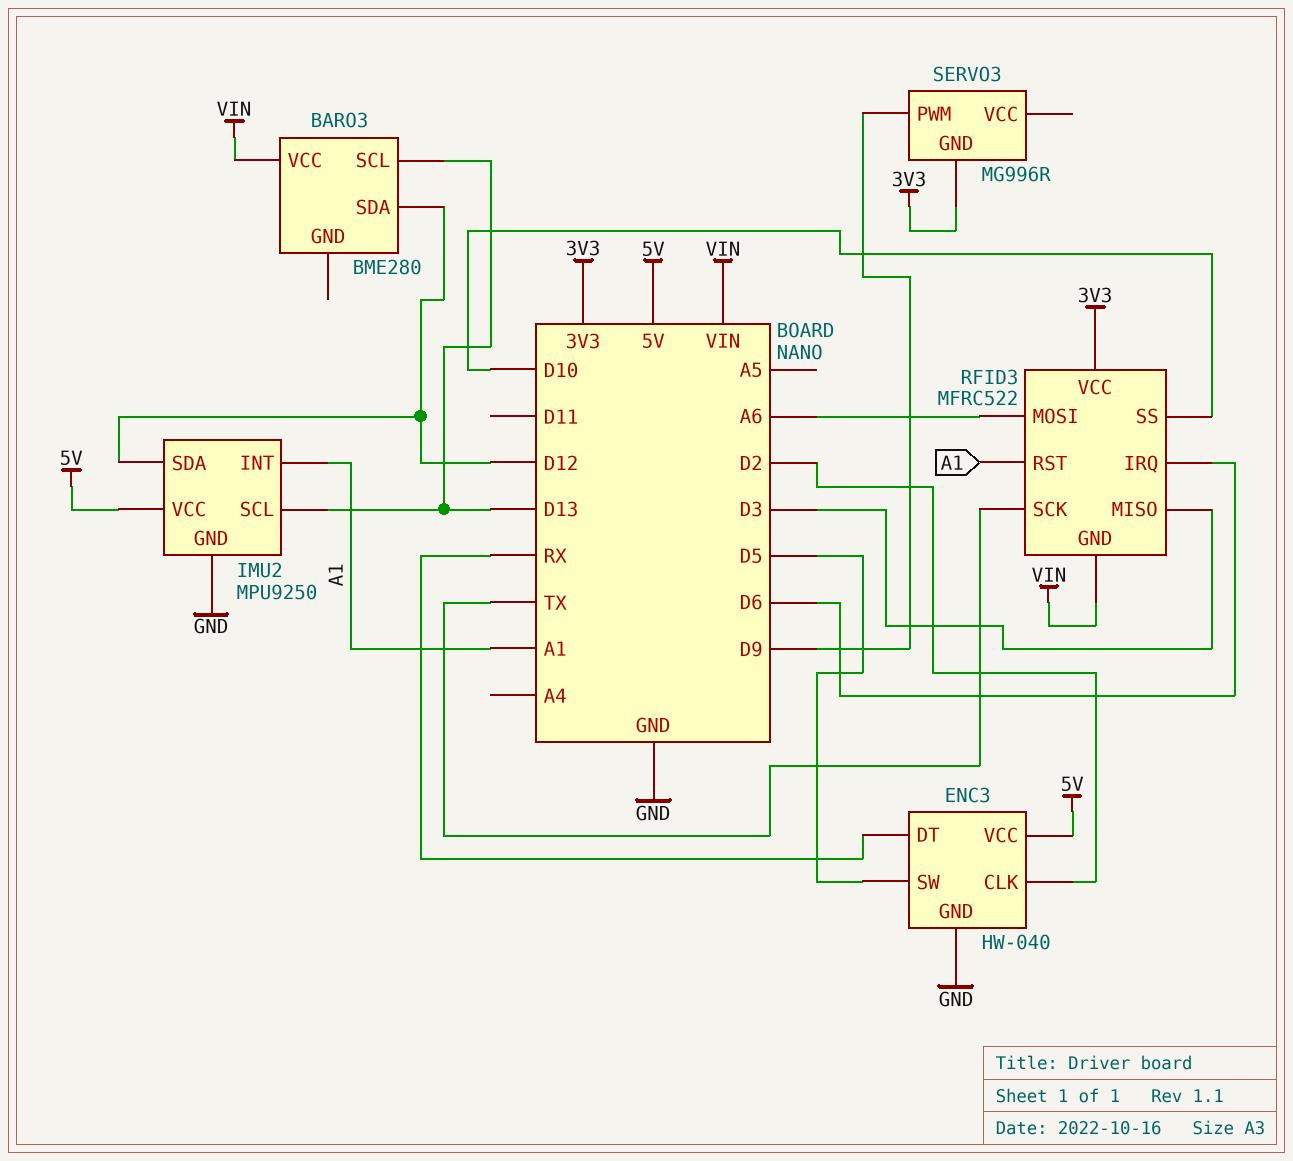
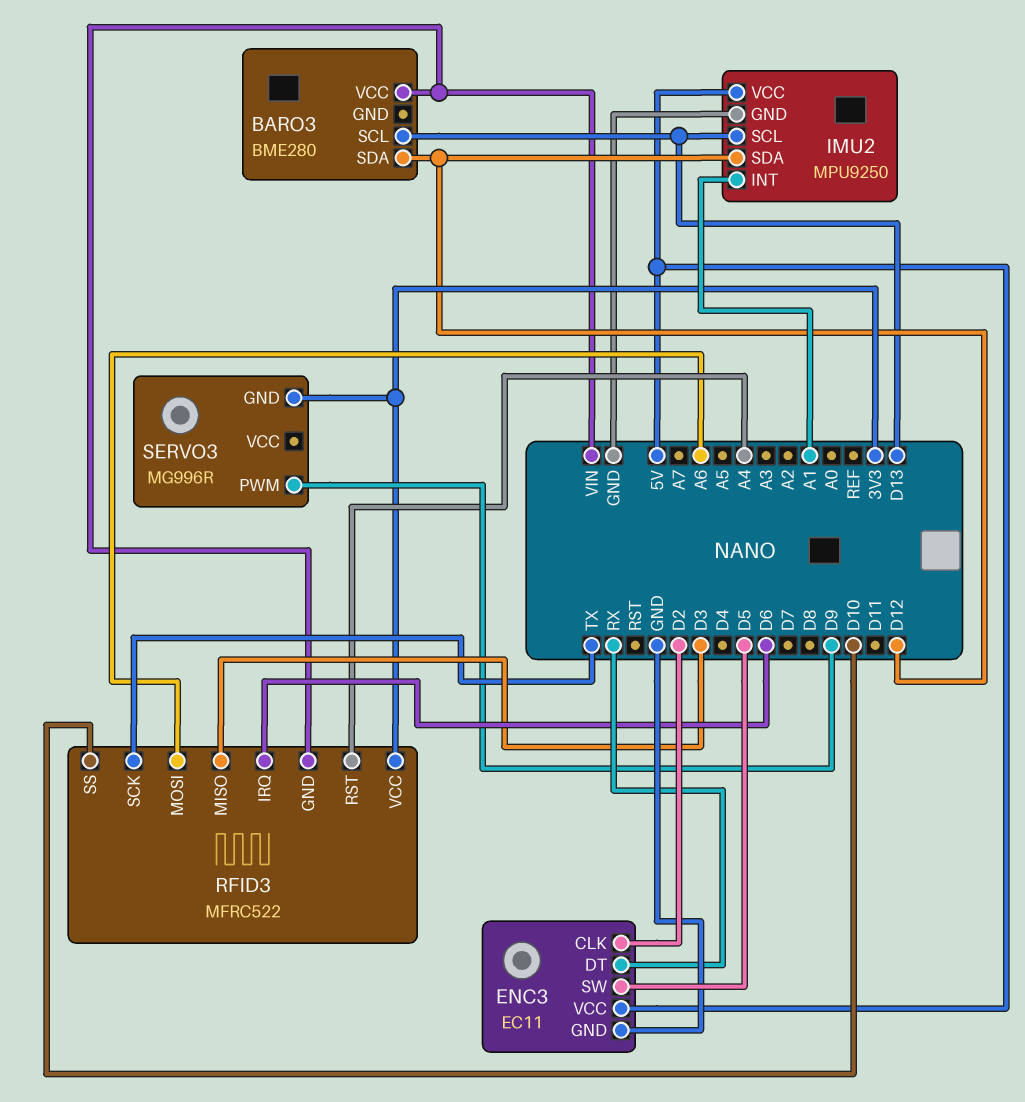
ENC3: HW-040 -> EC11
RFID3 pin RST: A1 -> A4

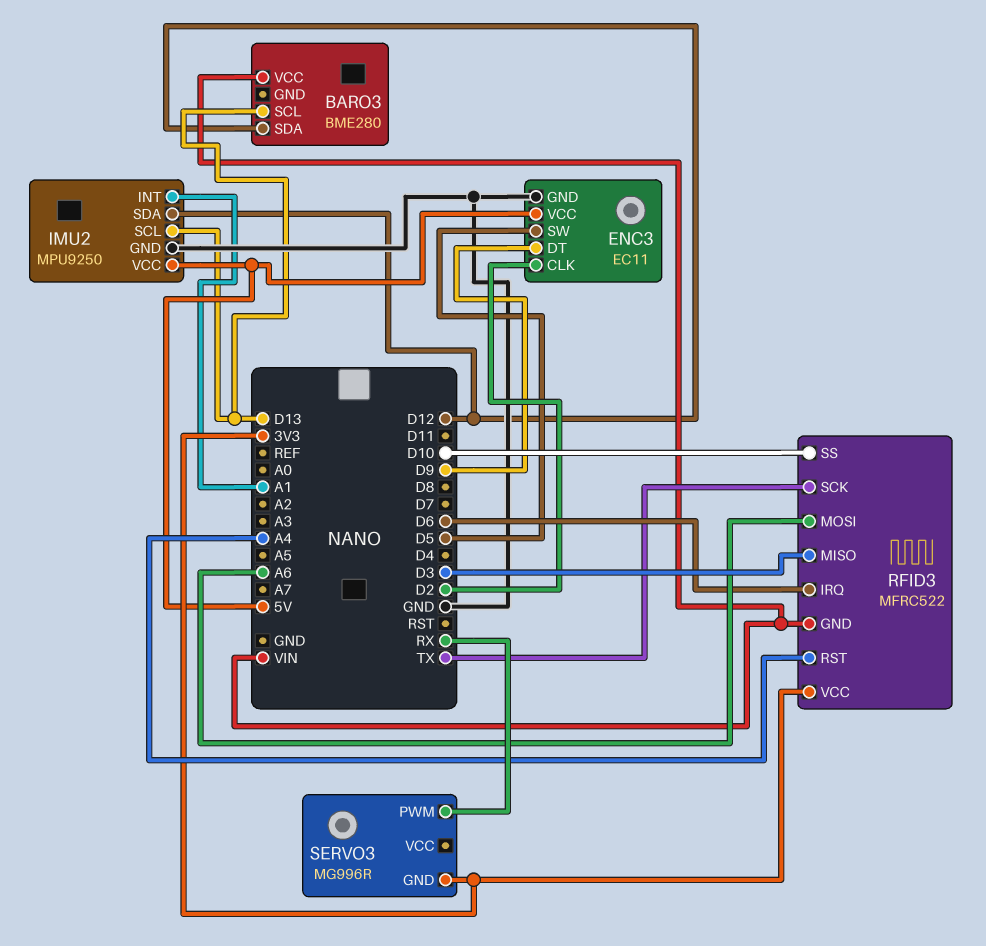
ENC3 pin DT: RX -> D9
SERVO3 pin PWM: D9 -> RX

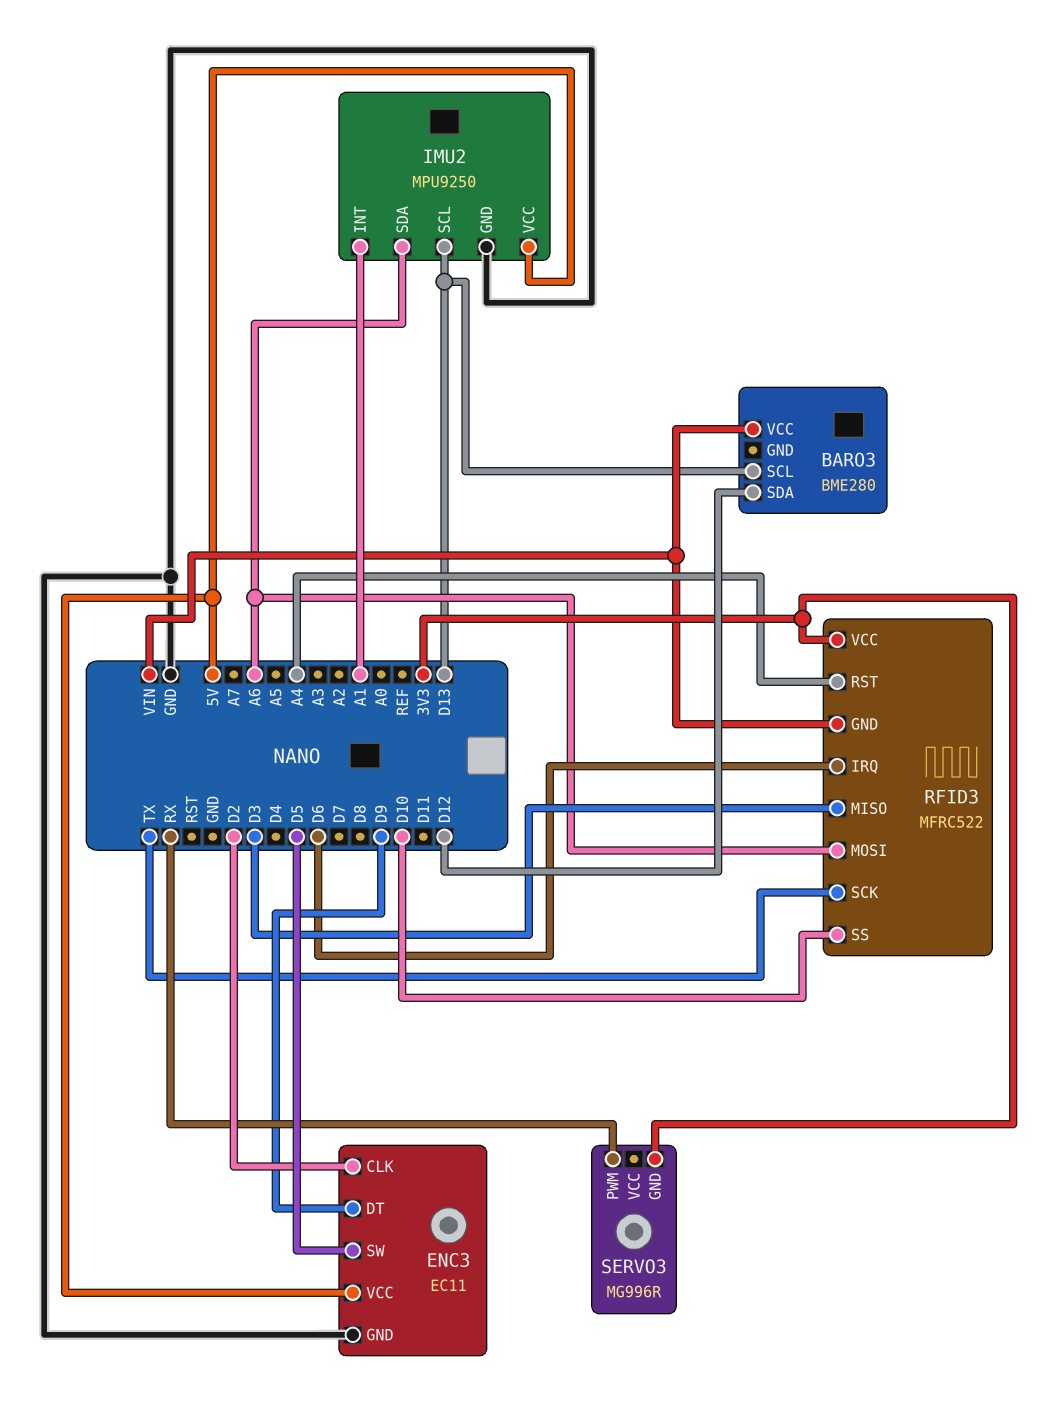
IMU2 pin SDA: D12 -> A6

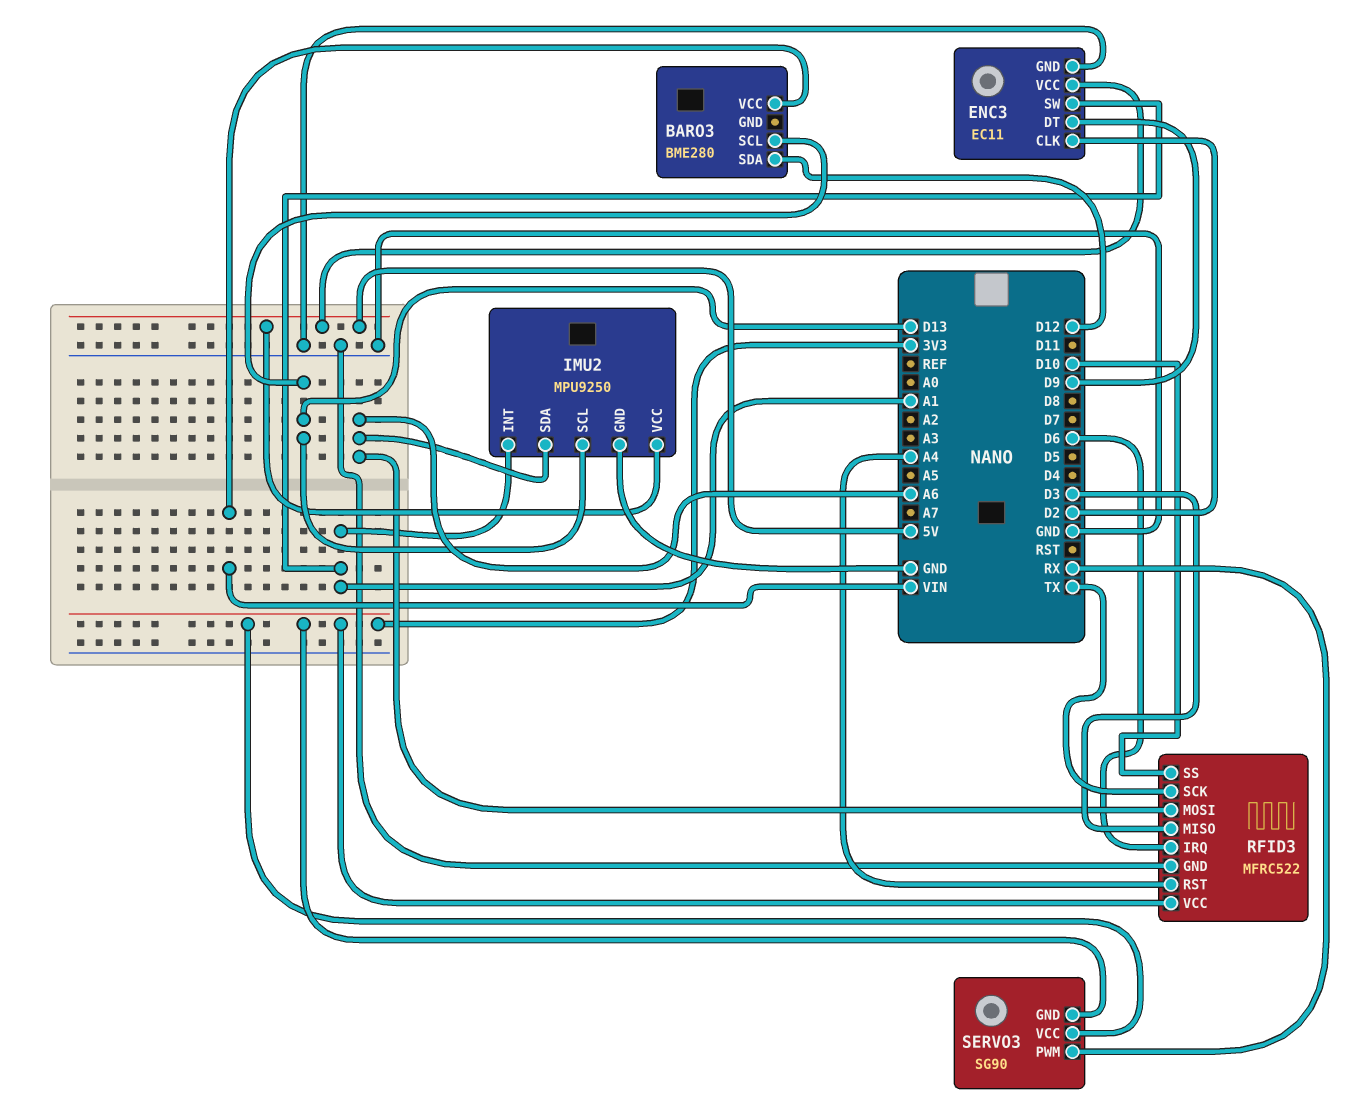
ENC3 pin SW: D5 -> A1
RFID3 pin GND: VIN -> GND
SERVO3: MG996R -> SG90
SERVO3 pin VCC: none -> 3V3

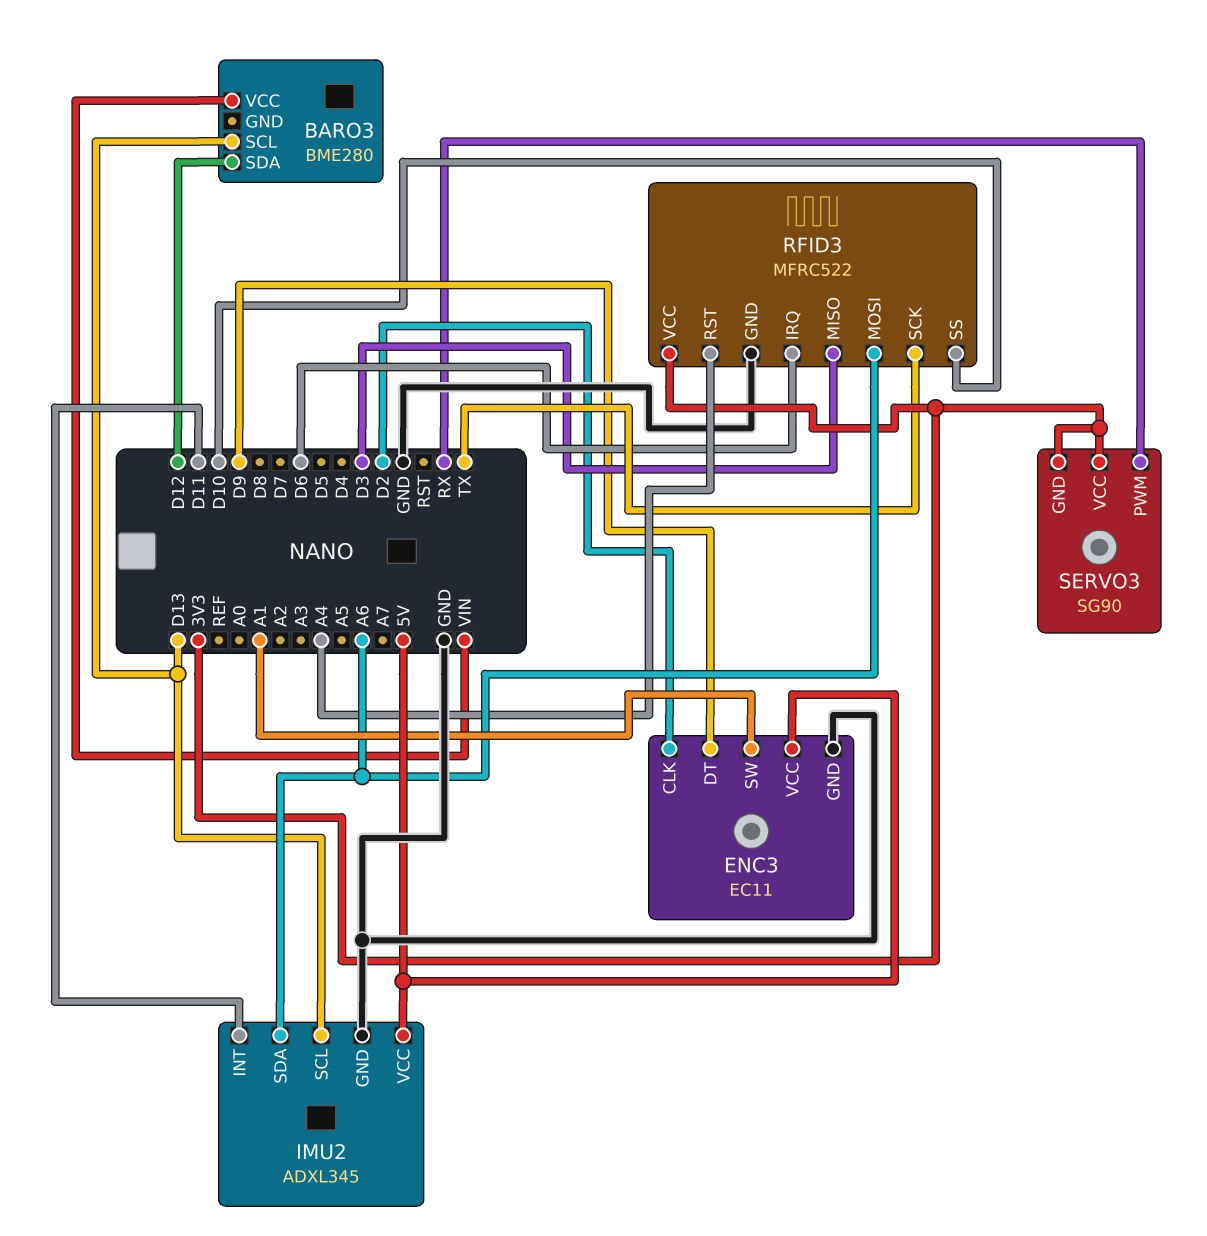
IMU2: MPU9250 -> ADXL345
IMU2 pin INT: A1 -> D11

